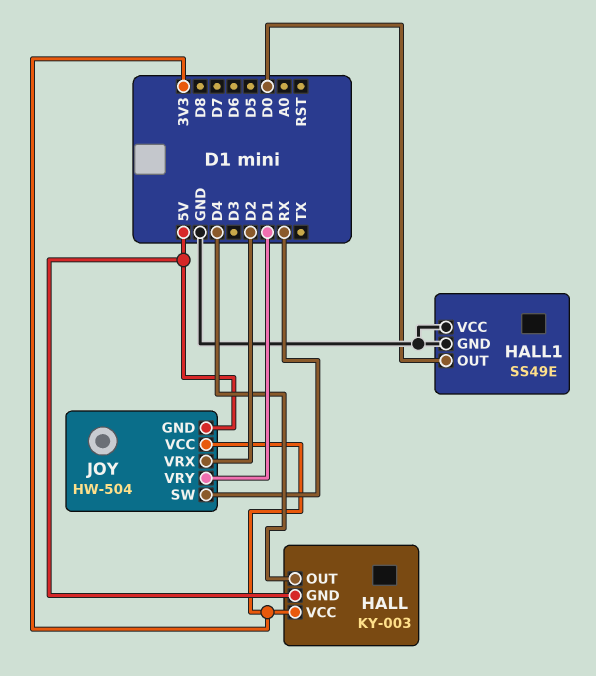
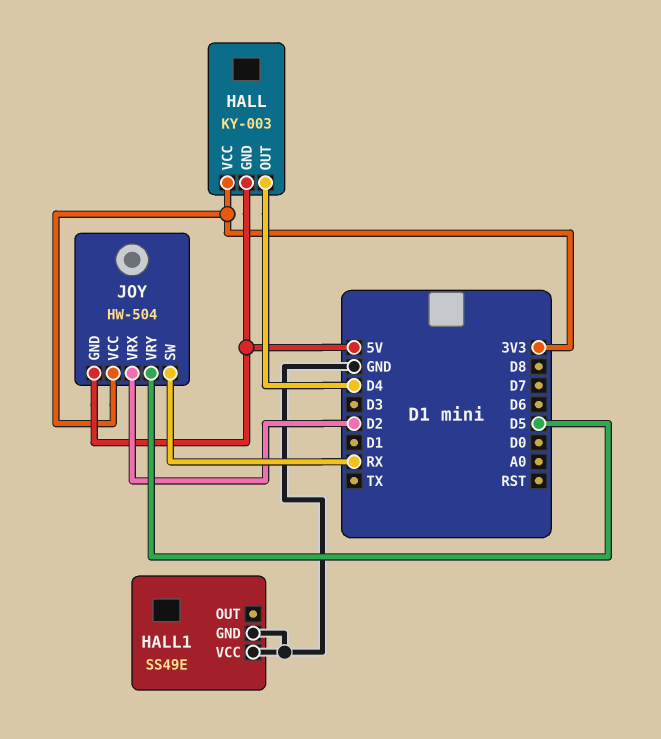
HALL1 pin OUT: D0 -> none
JOY pin VRY: D1 -> D5

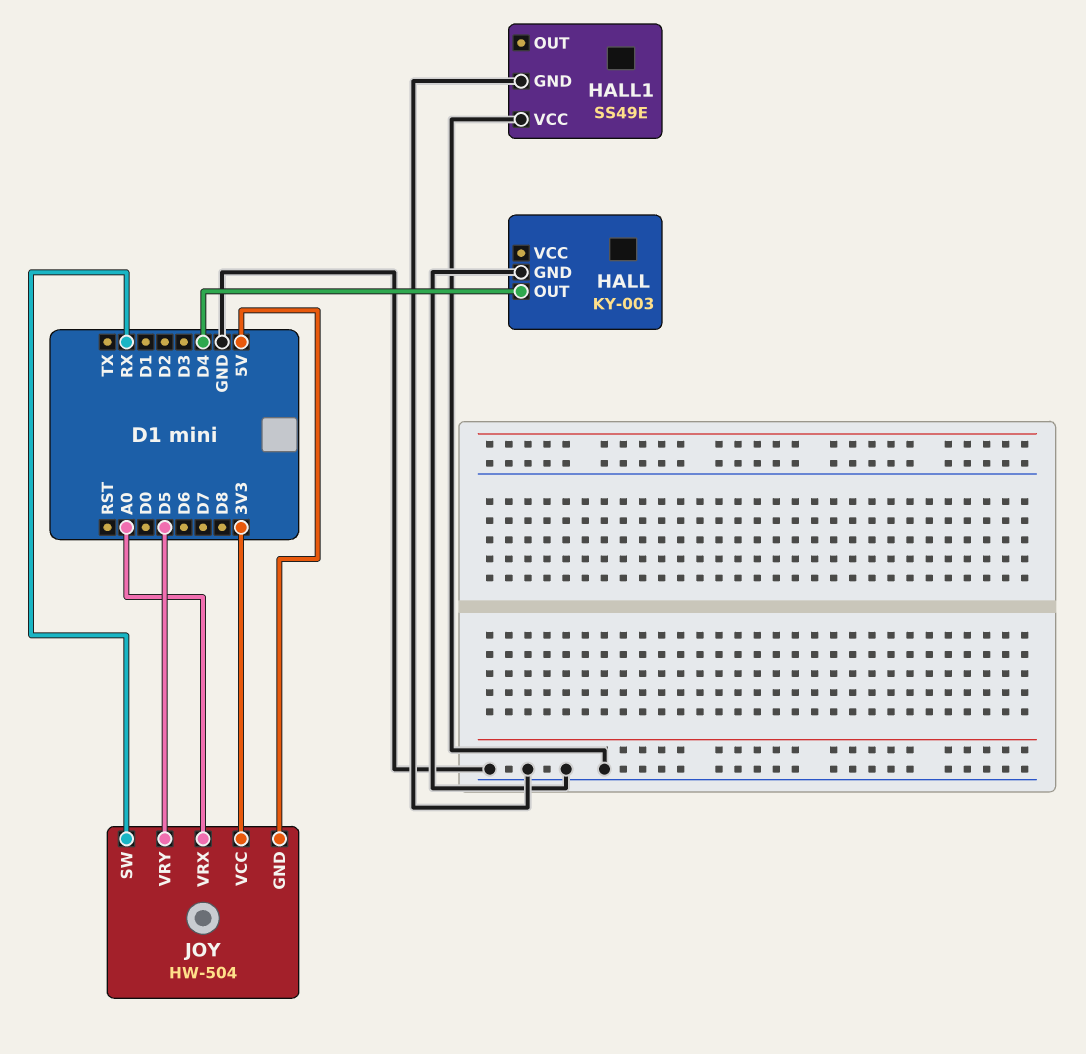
HALL pin GND: 5V -> GND
HALL pin VCC: 3V3 -> none
JOY pin VRX: D2 -> A0

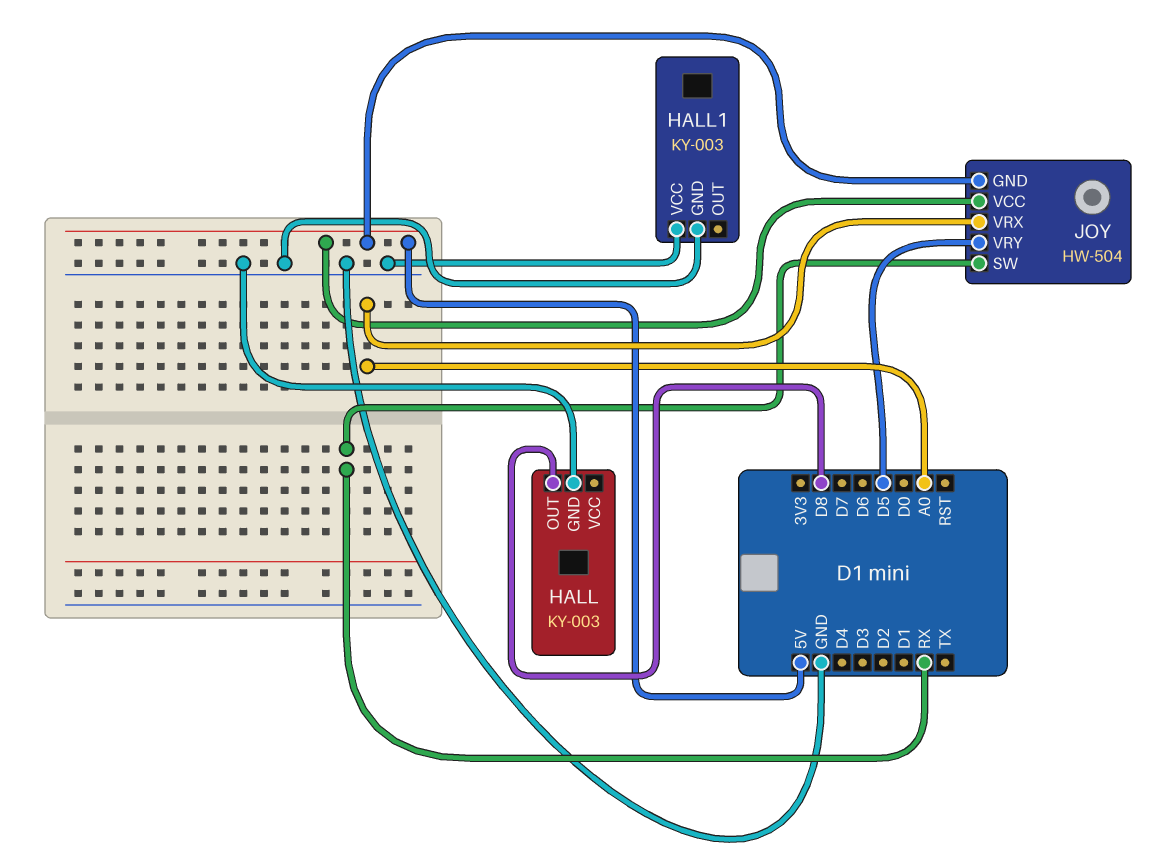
HALL pin OUT: D4 -> D8
HALL1: SS49E -> KY-003
JOY pin VCC: 3V3 -> 5V

